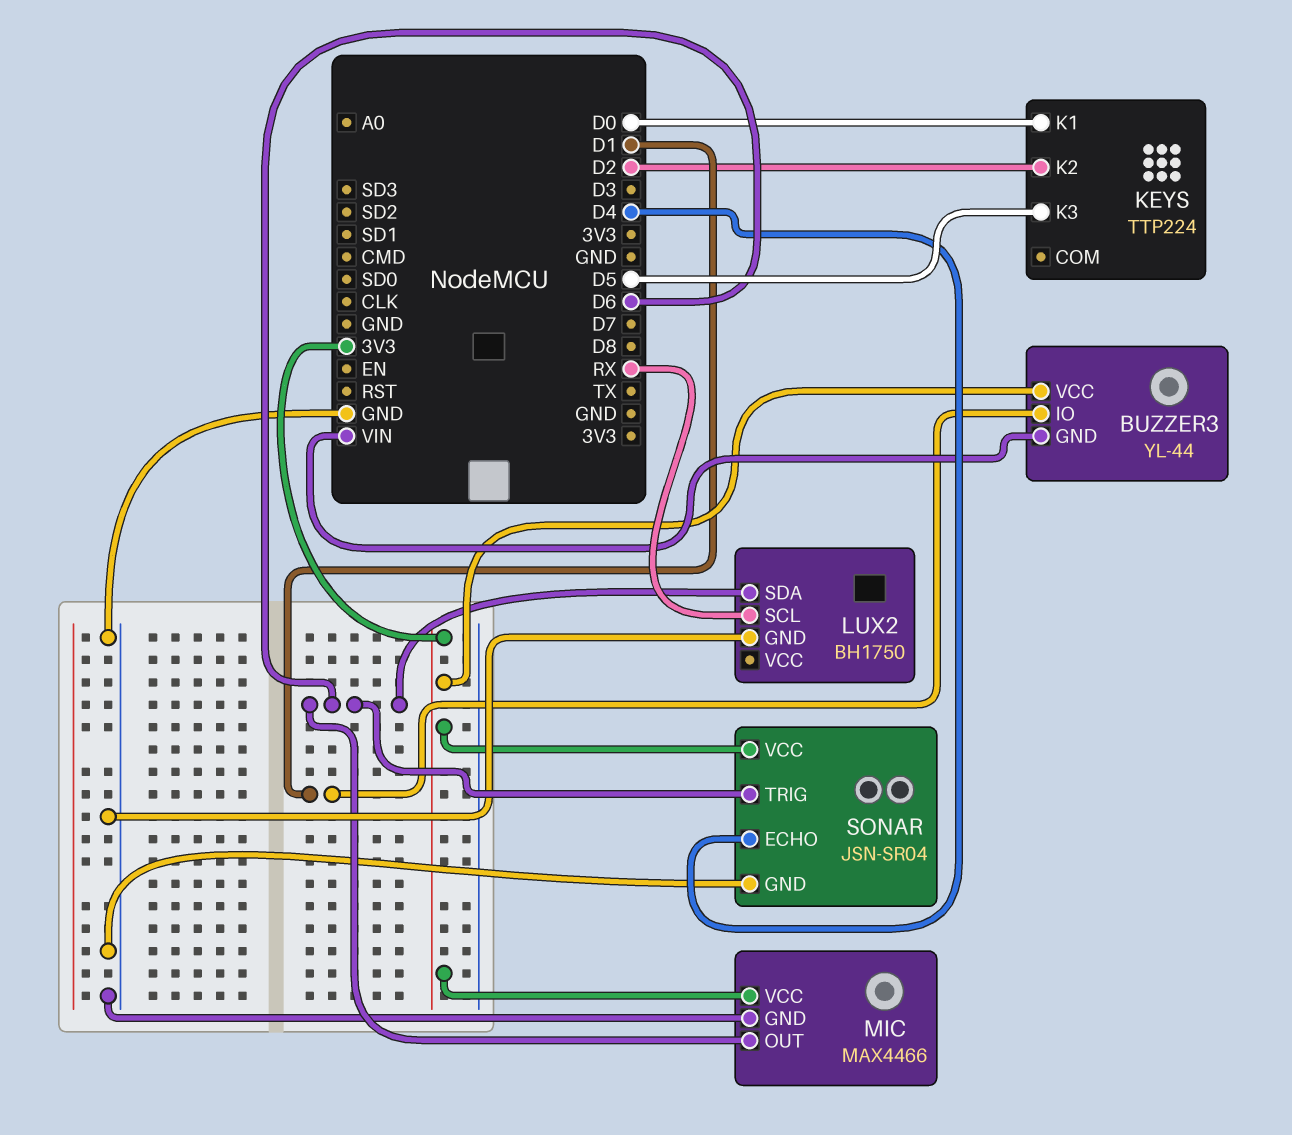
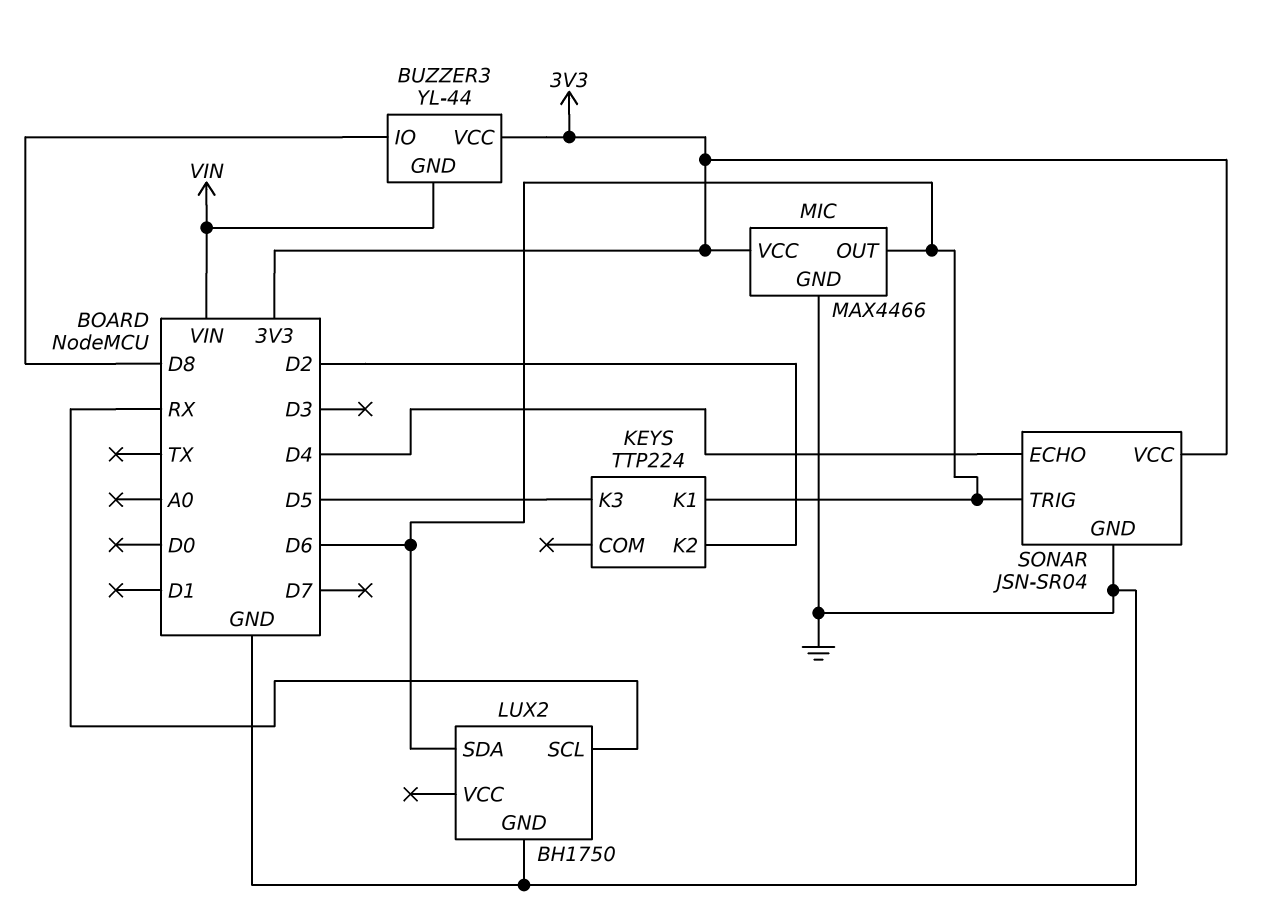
BUZZER3 pin IO: D1 -> D8
KEYS pin K1: D0 -> D6

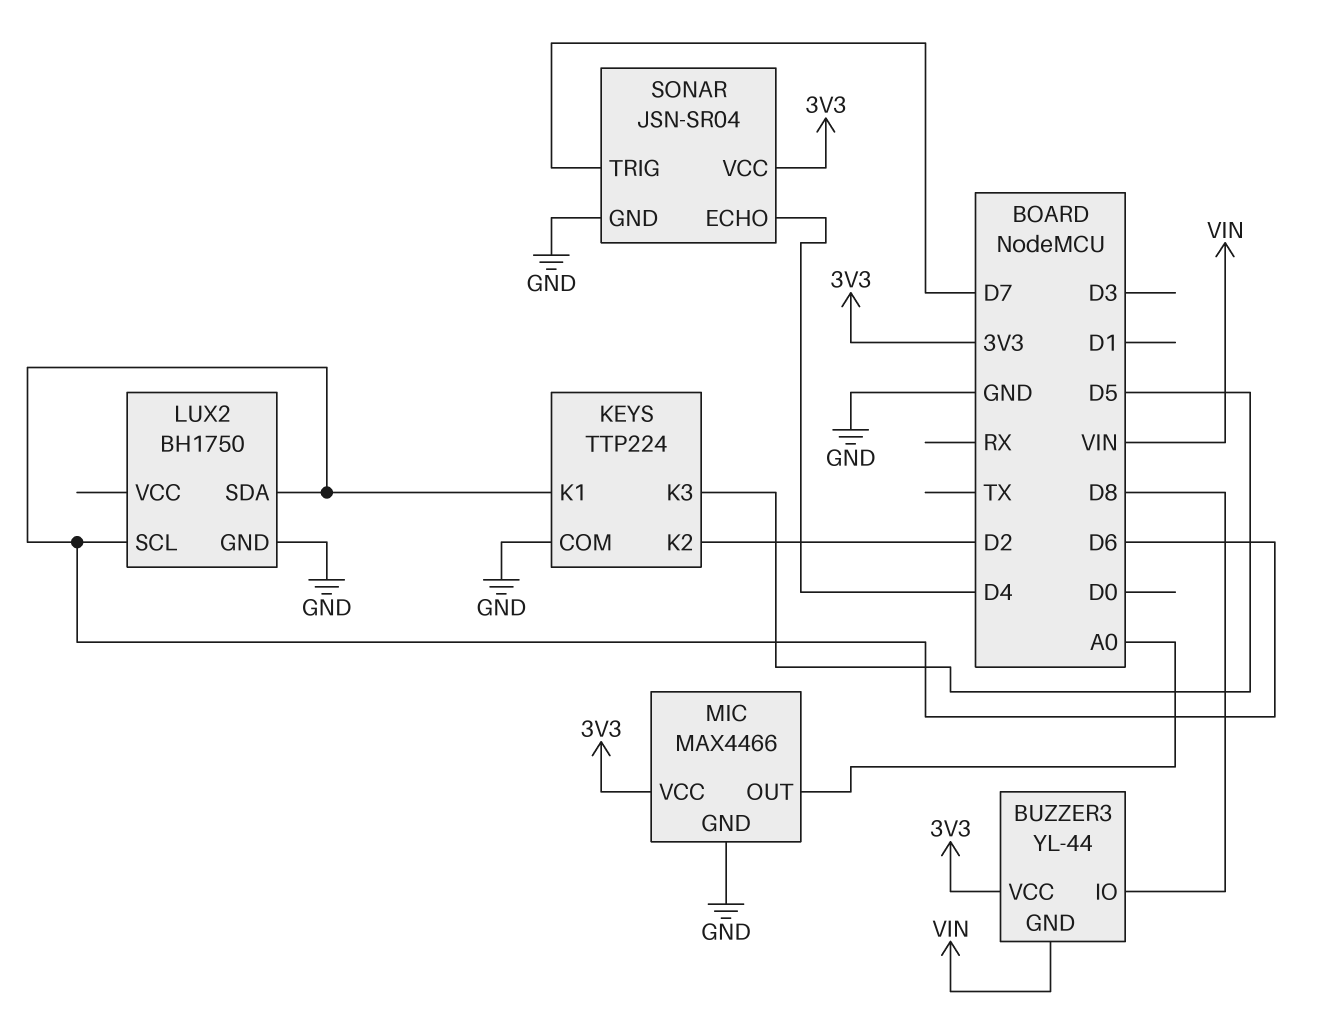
KEYS pin COM: none -> GND
LUX2 pin SCL: RX -> D6
MIC pin OUT: D6 -> A0
SONAR pin TRIG: D6 -> D7

